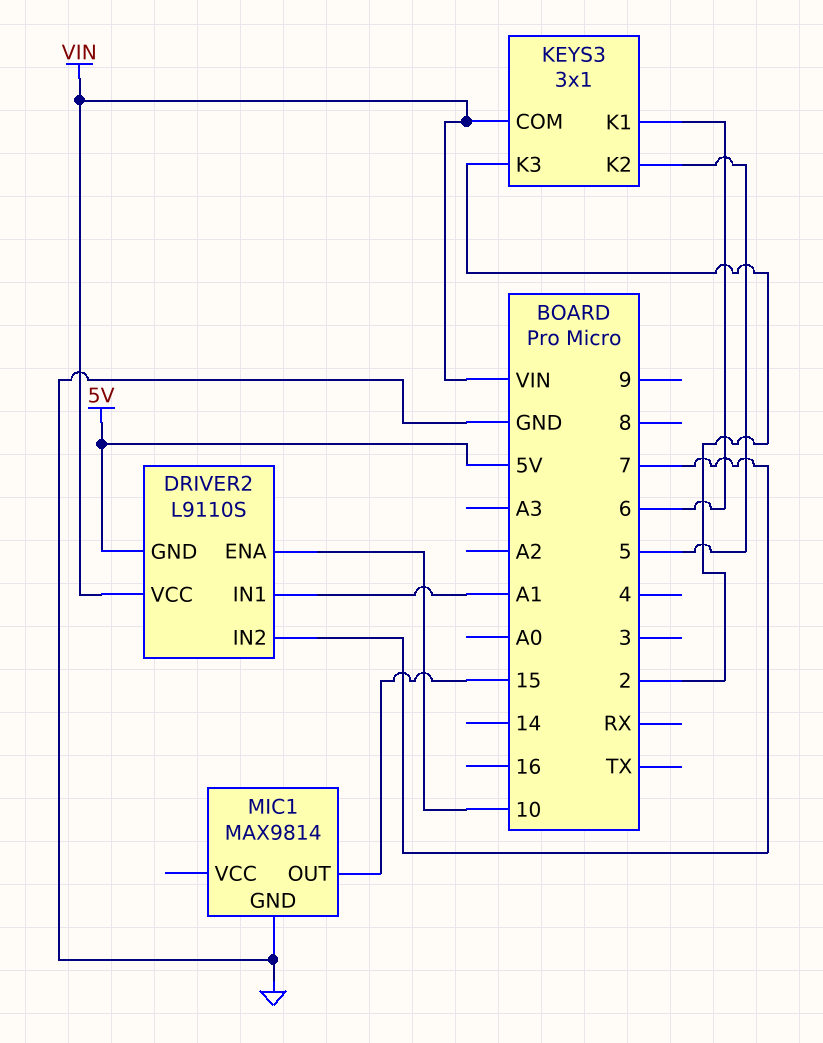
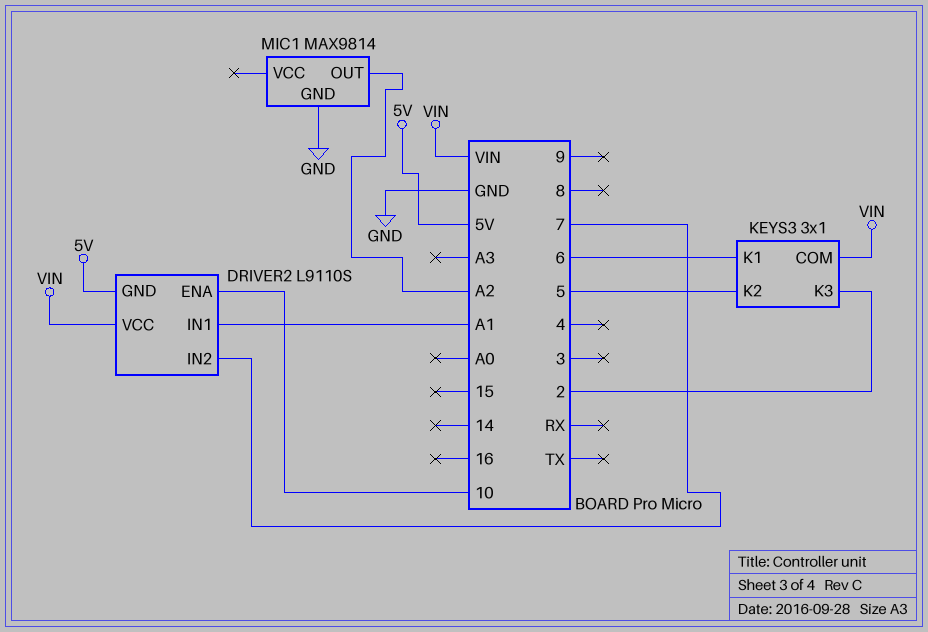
MIC1 pin OUT: 15 -> A2

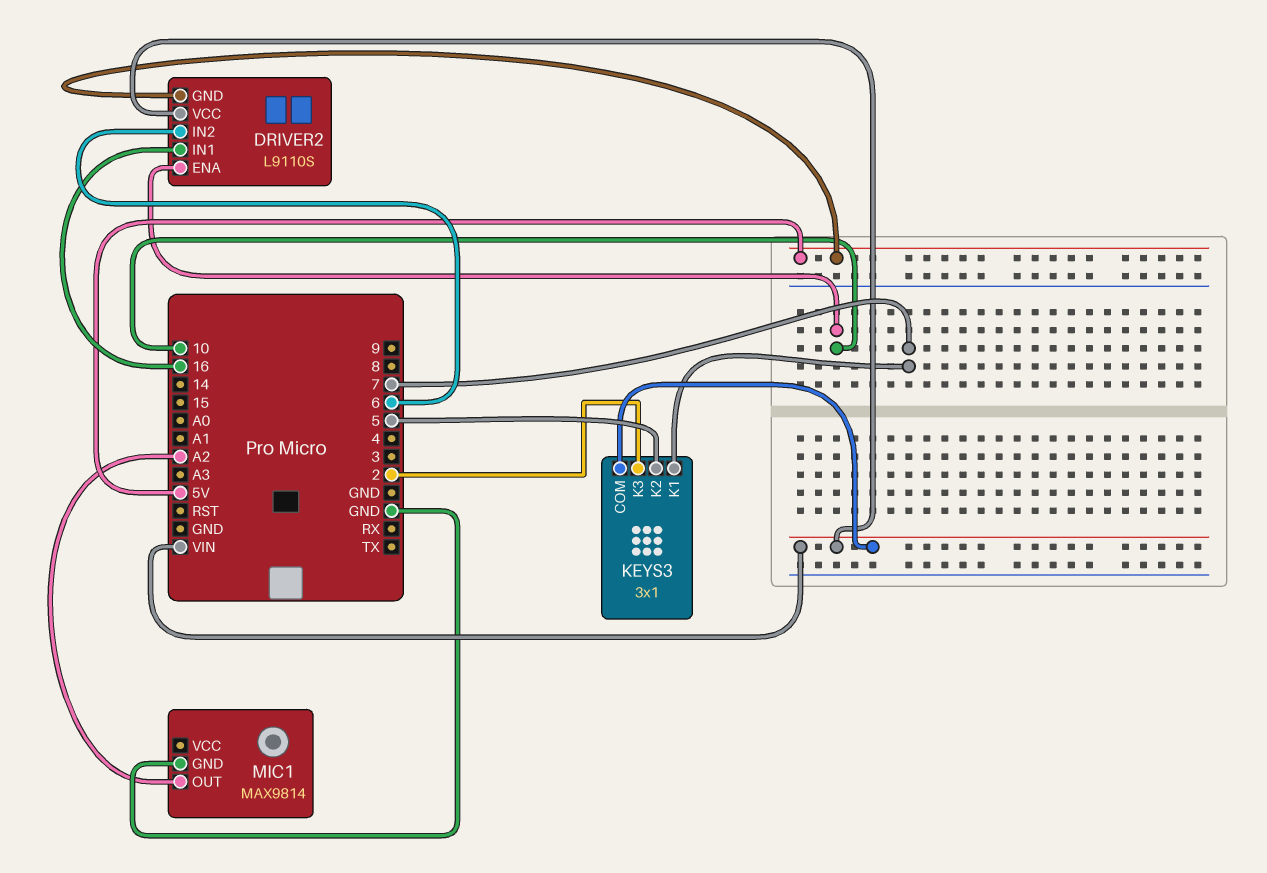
DRIVER2 pin IN1: A1 -> 16
DRIVER2 pin IN2: 7 -> 6
KEYS3 pin K1: 6 -> 7

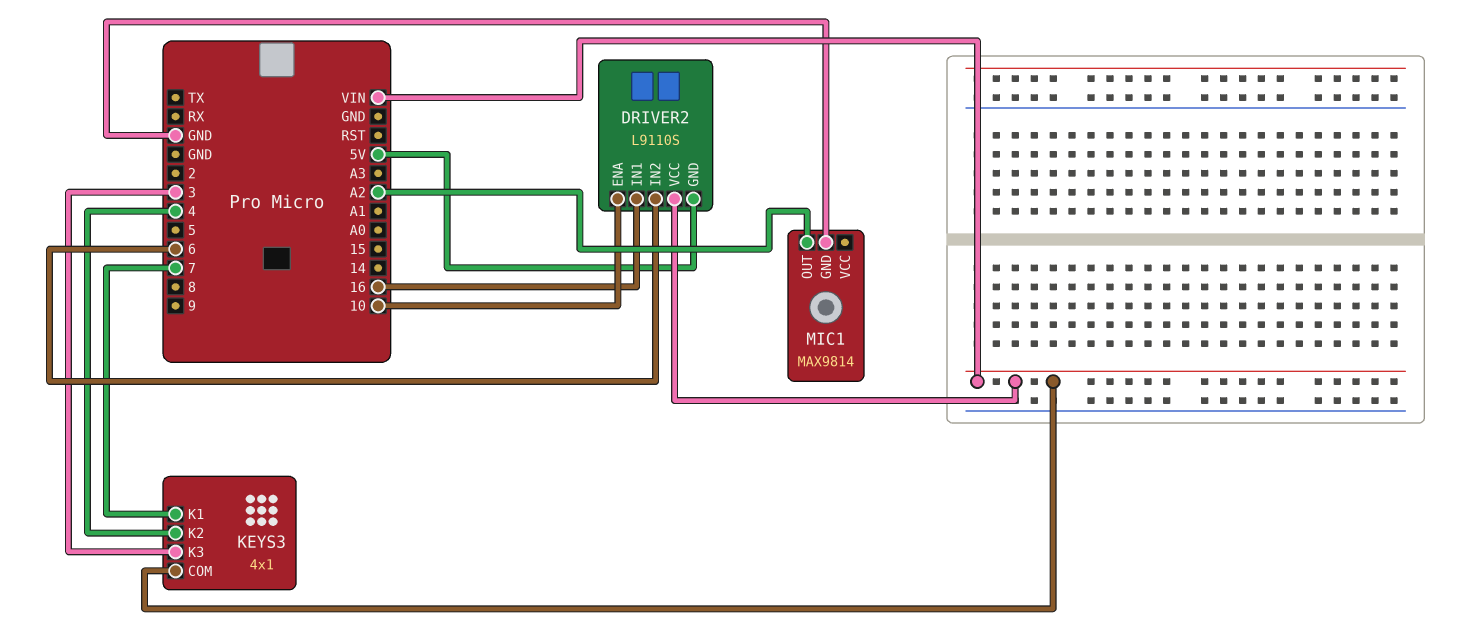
KEYS3: 3x1 -> 4x1
KEYS3 pin K2: 5 -> 4
KEYS3 pin K3: 2 -> 3

